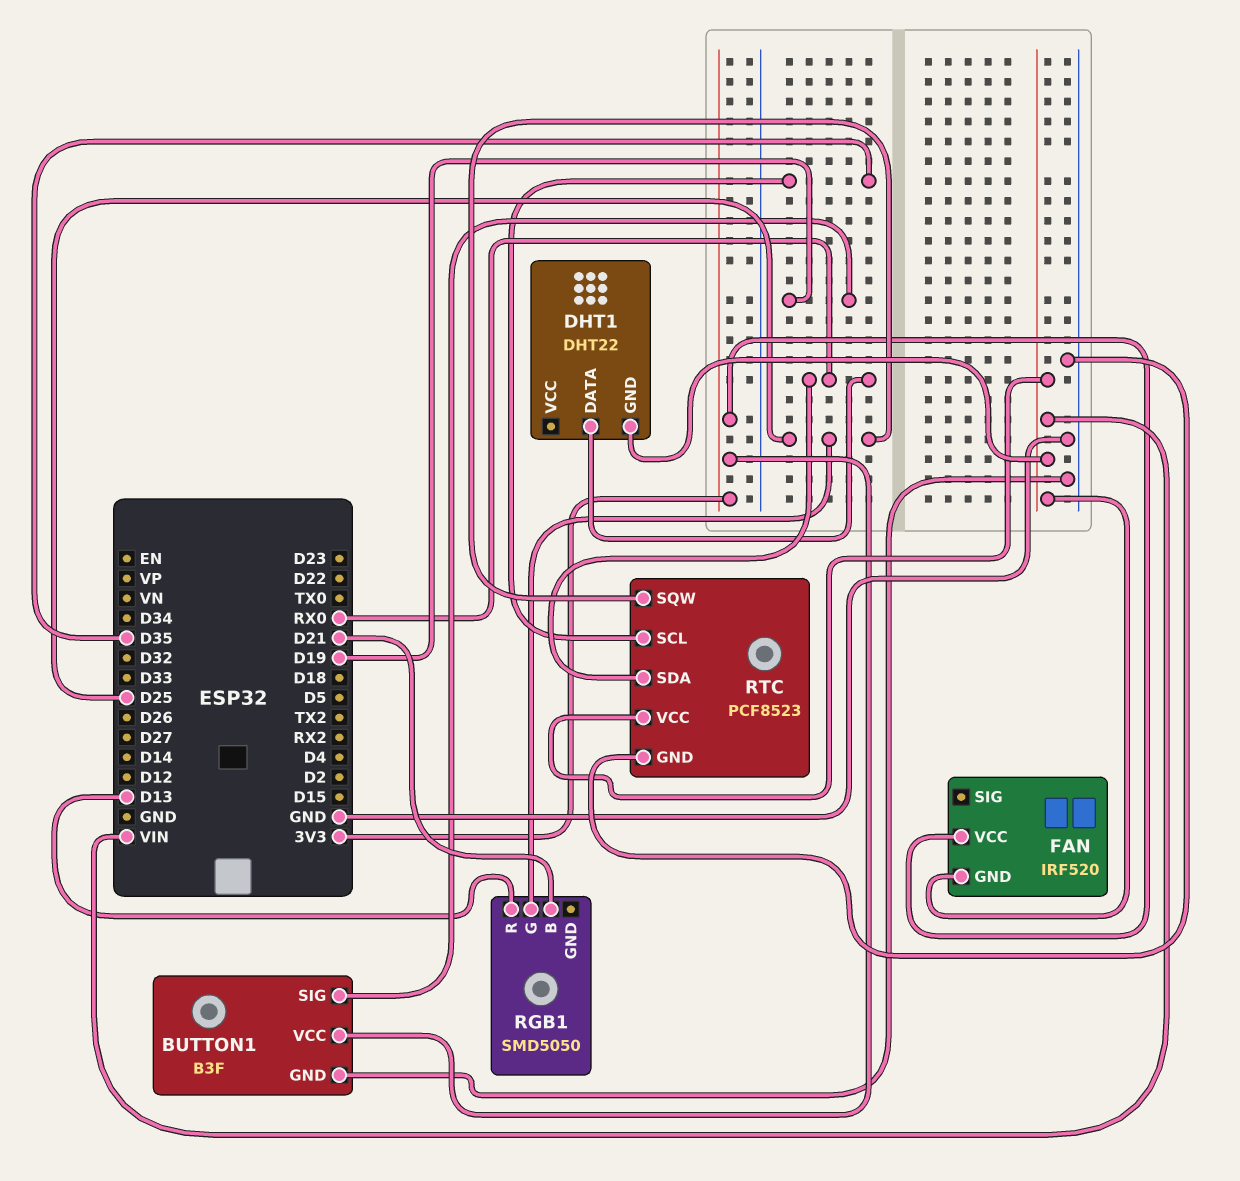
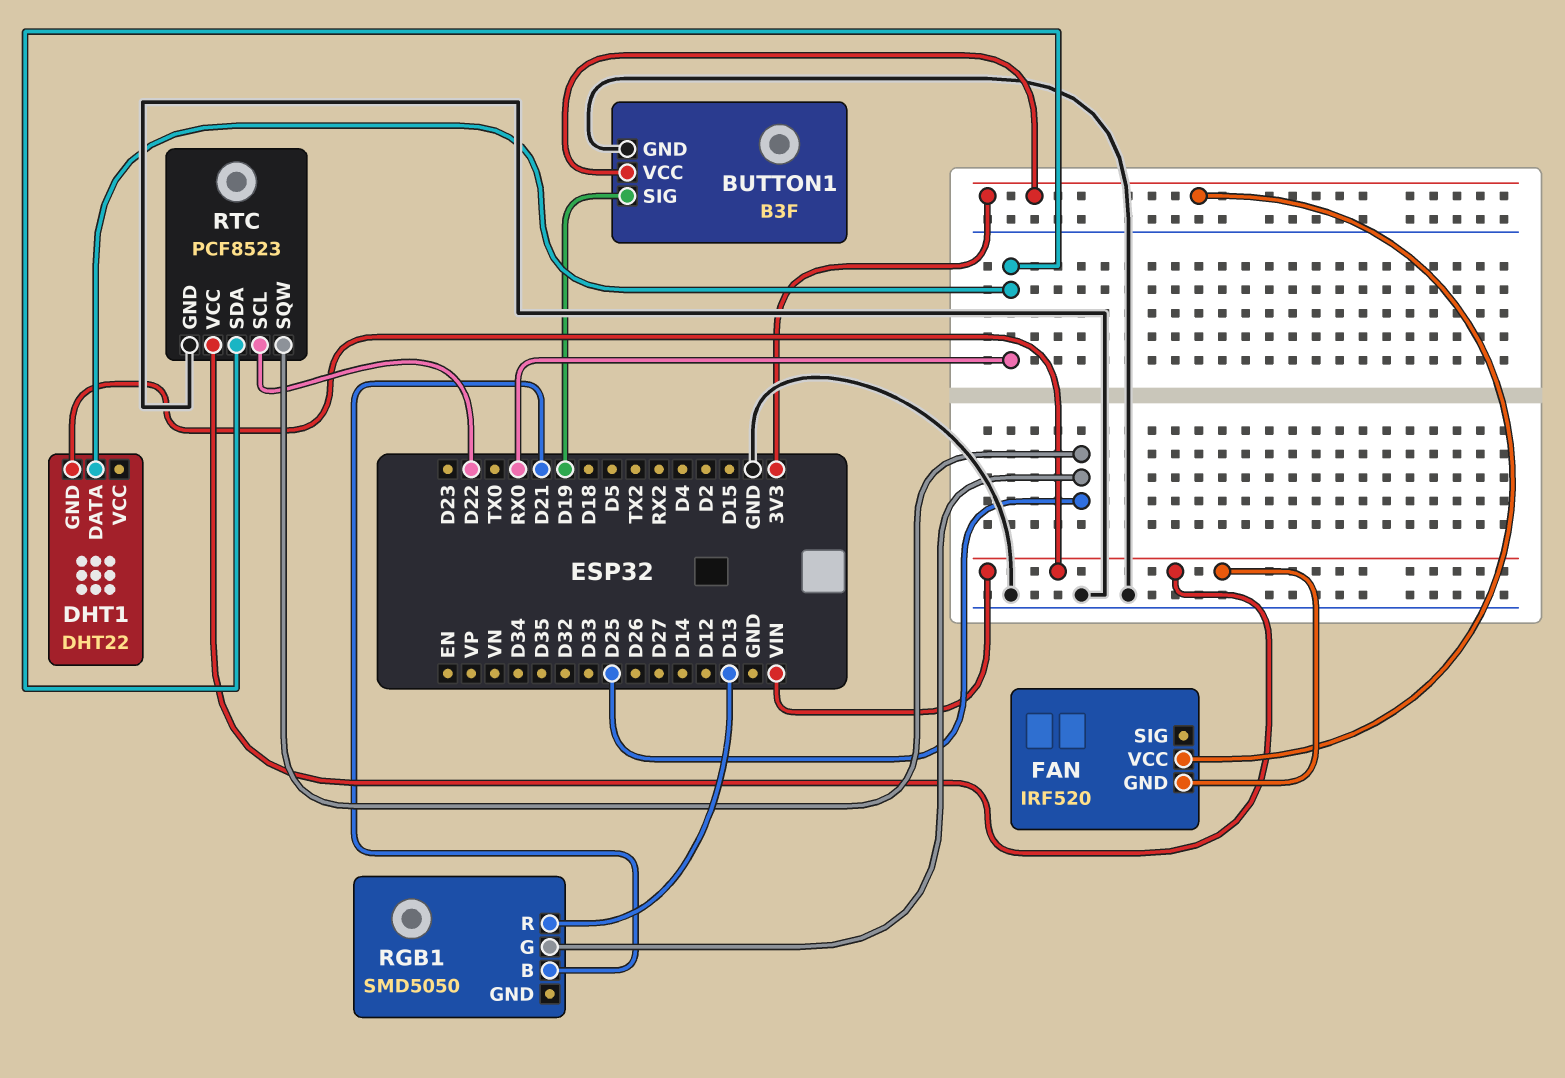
RTC pin SCL: D35 -> D22

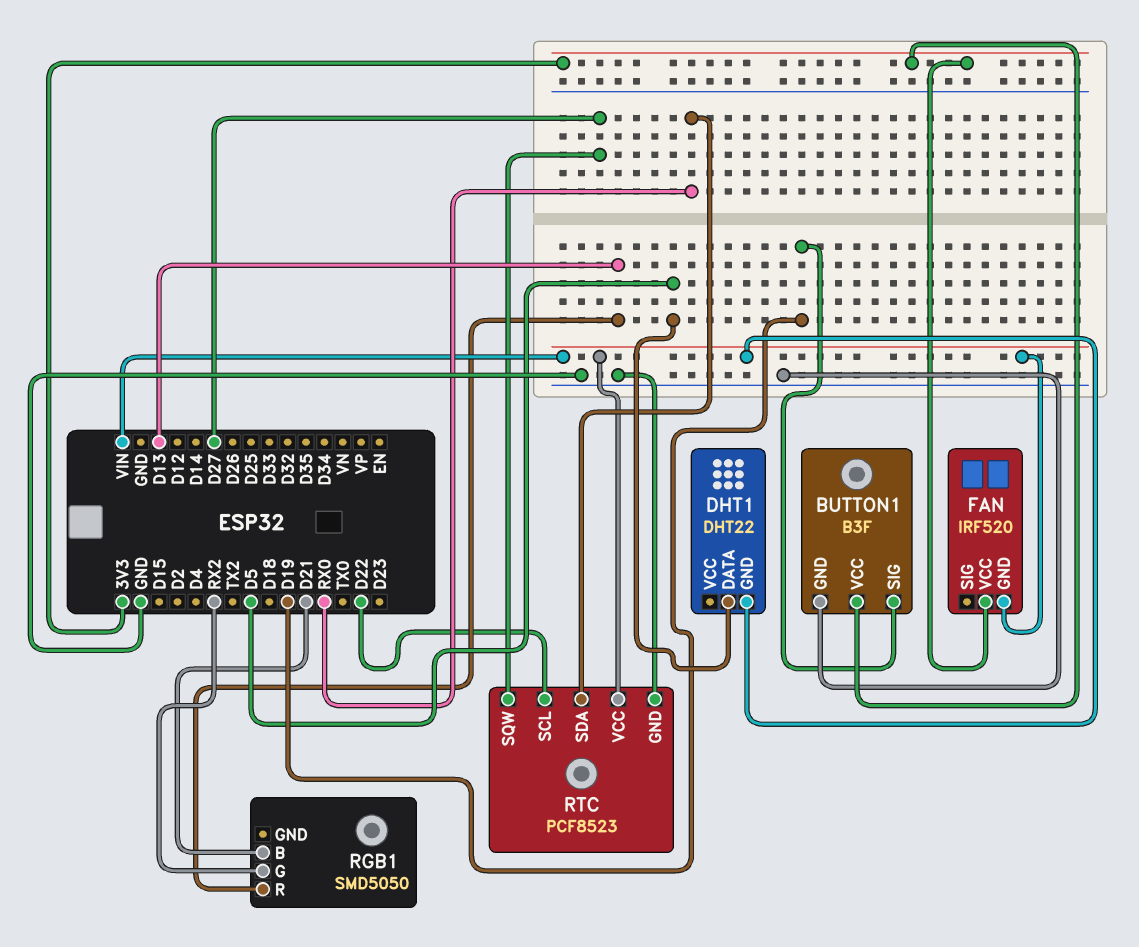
DHT1 pin DATA: RX0 -> D5
RGB1 pin G: D25 -> RX2
RTC pin SQW: D25 -> D27

